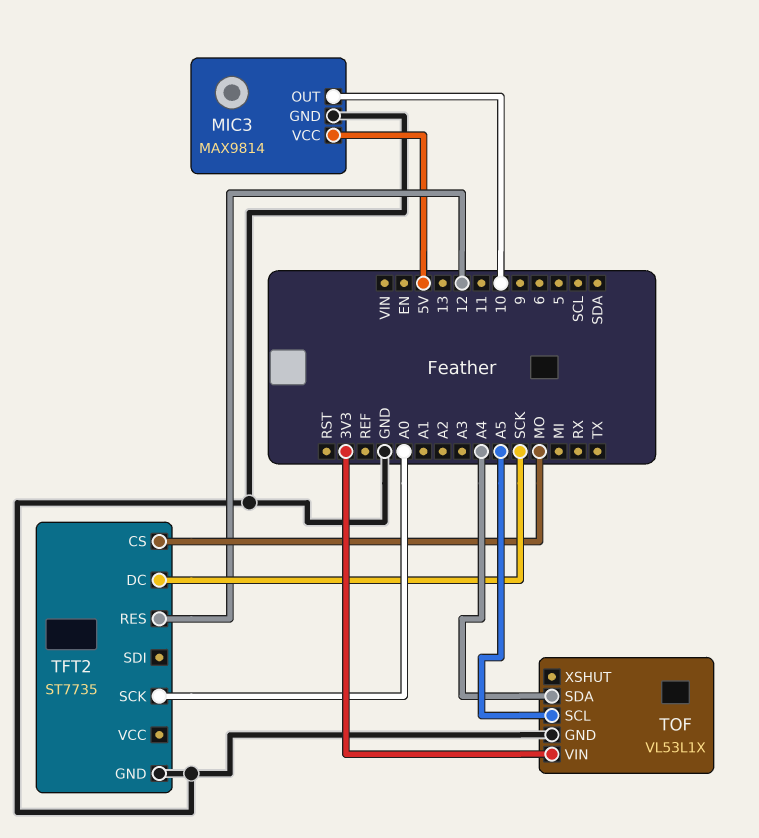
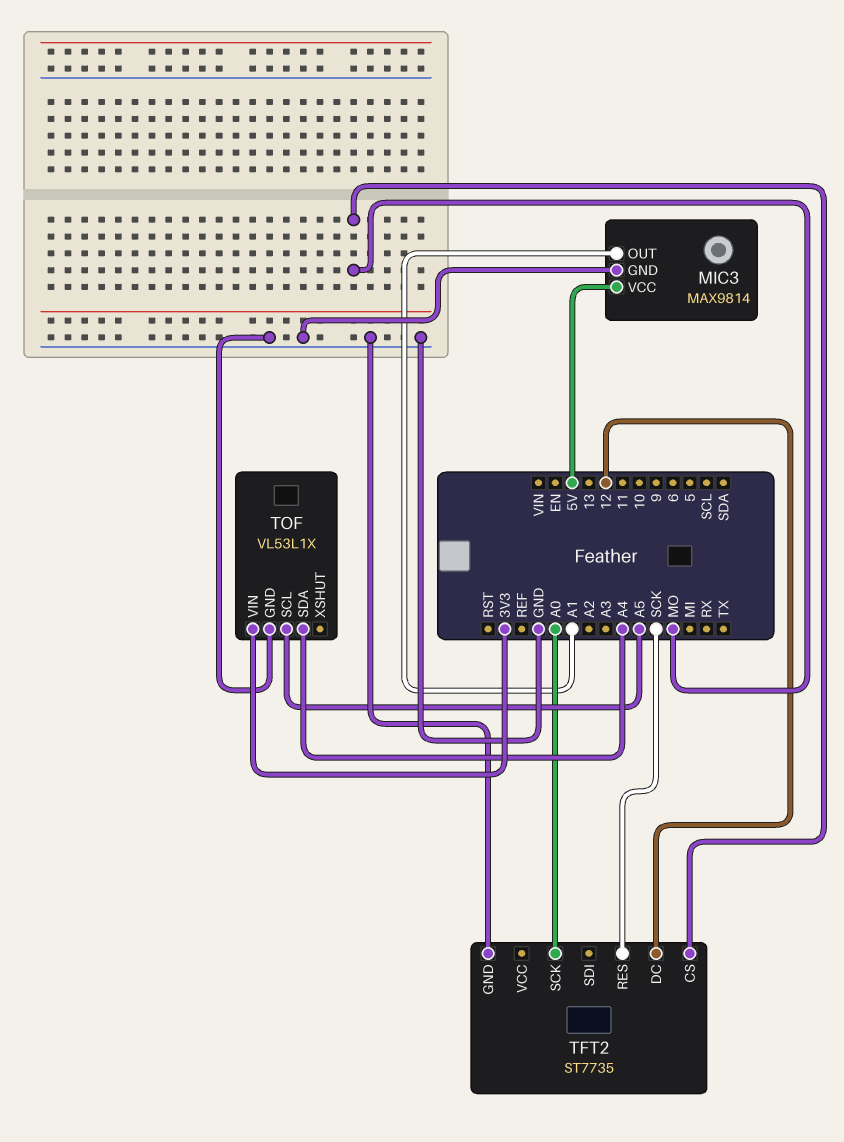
MIC3 pin OUT: 10 -> A1
TFT2 pin DC: SCK -> 12
TFT2 pin RES: 12 -> SCK

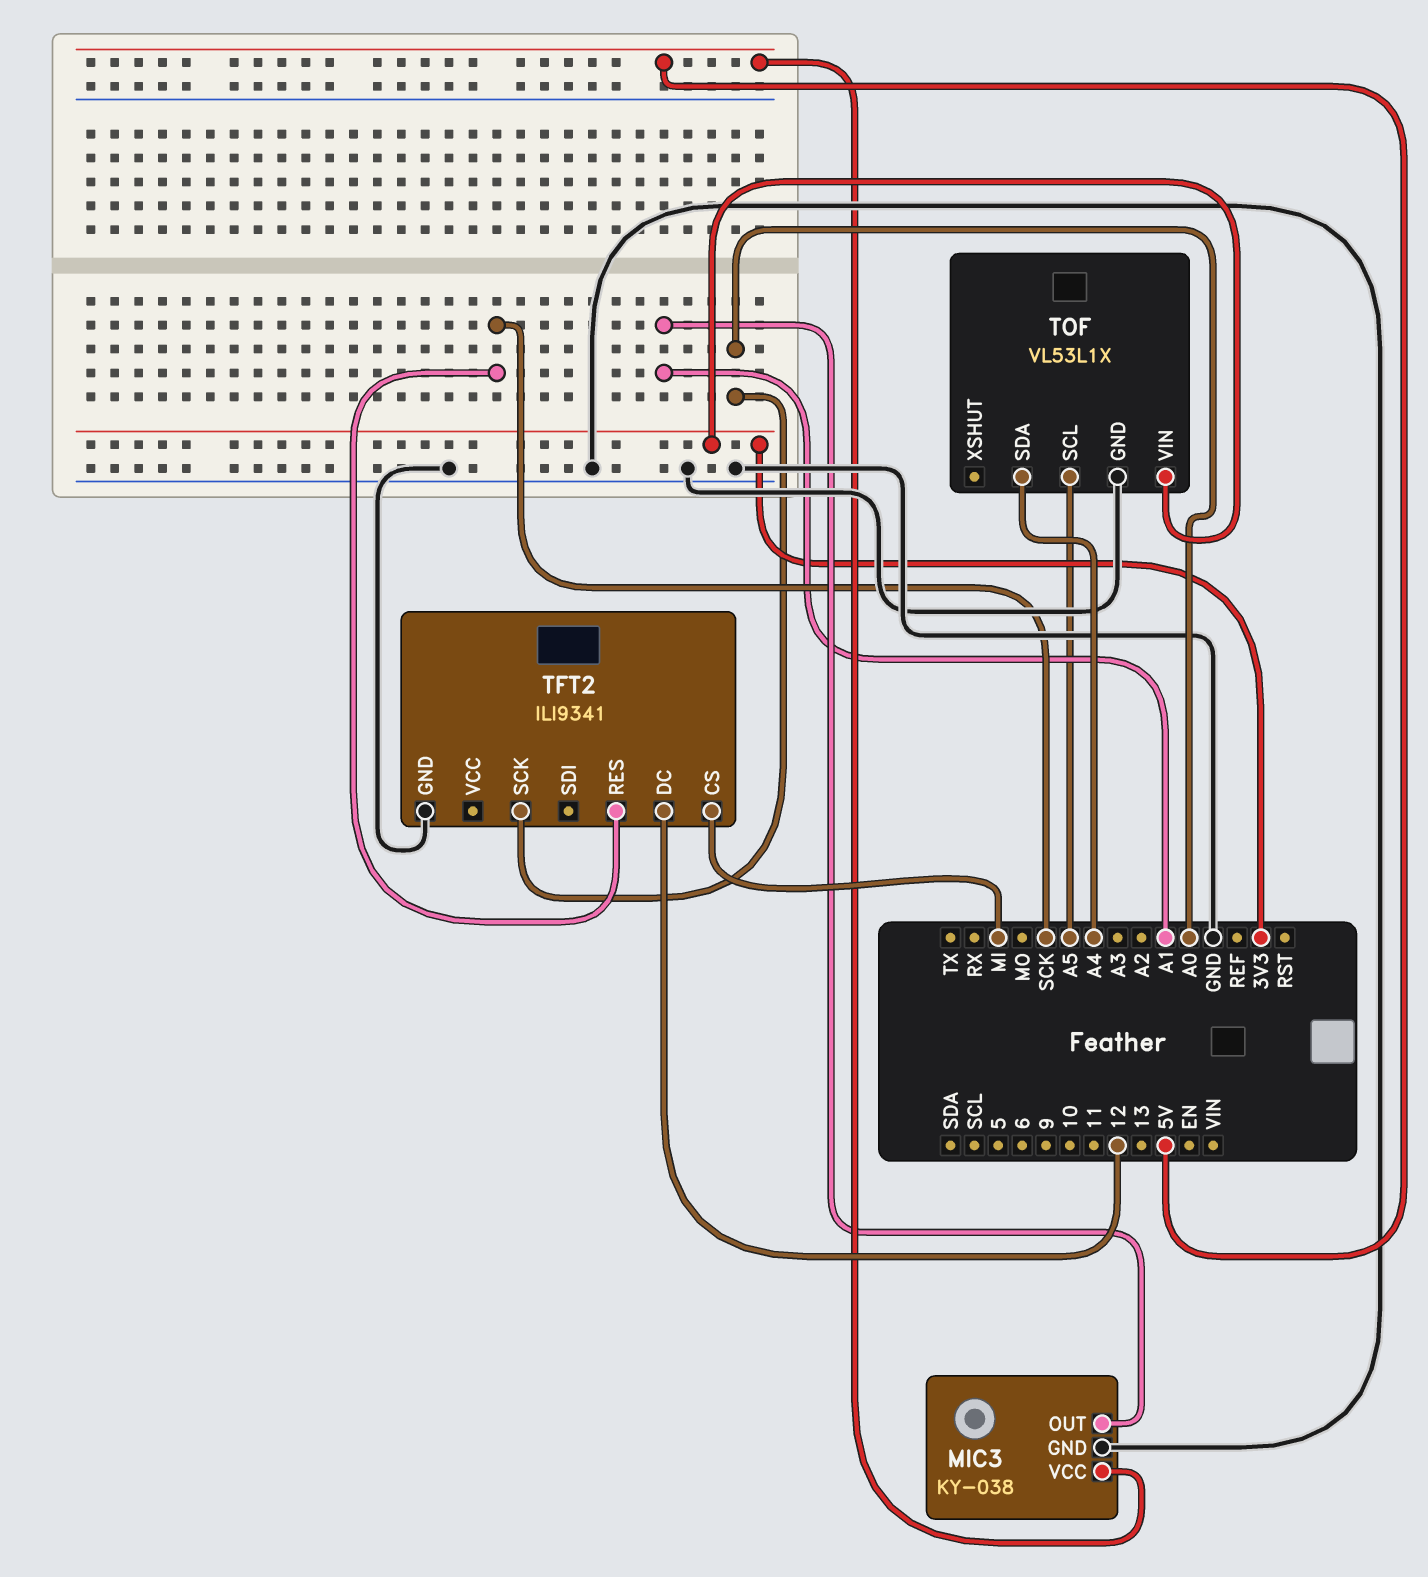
MIC3: MAX9814 -> KY-038
TFT2: ST7735 -> ILI9341
TFT2 pin CS: MO -> MI

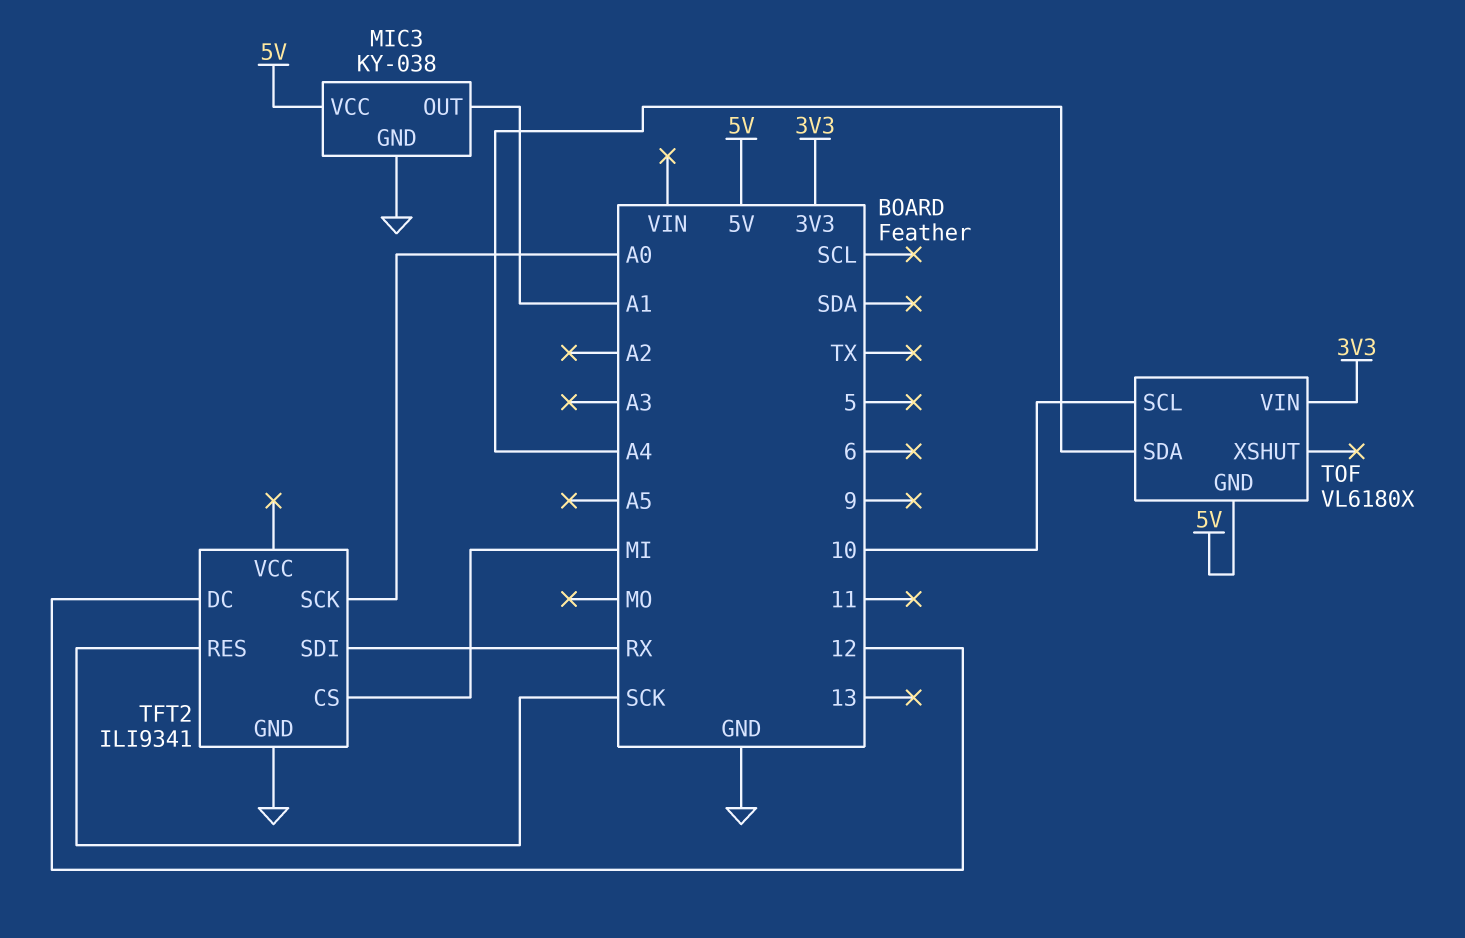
TFT2 pin SDI: none -> RX
TOF: VL53L1X -> VL6180X
TOF pin GND: GND -> 5V
TOF pin SCL: A5 -> 10

